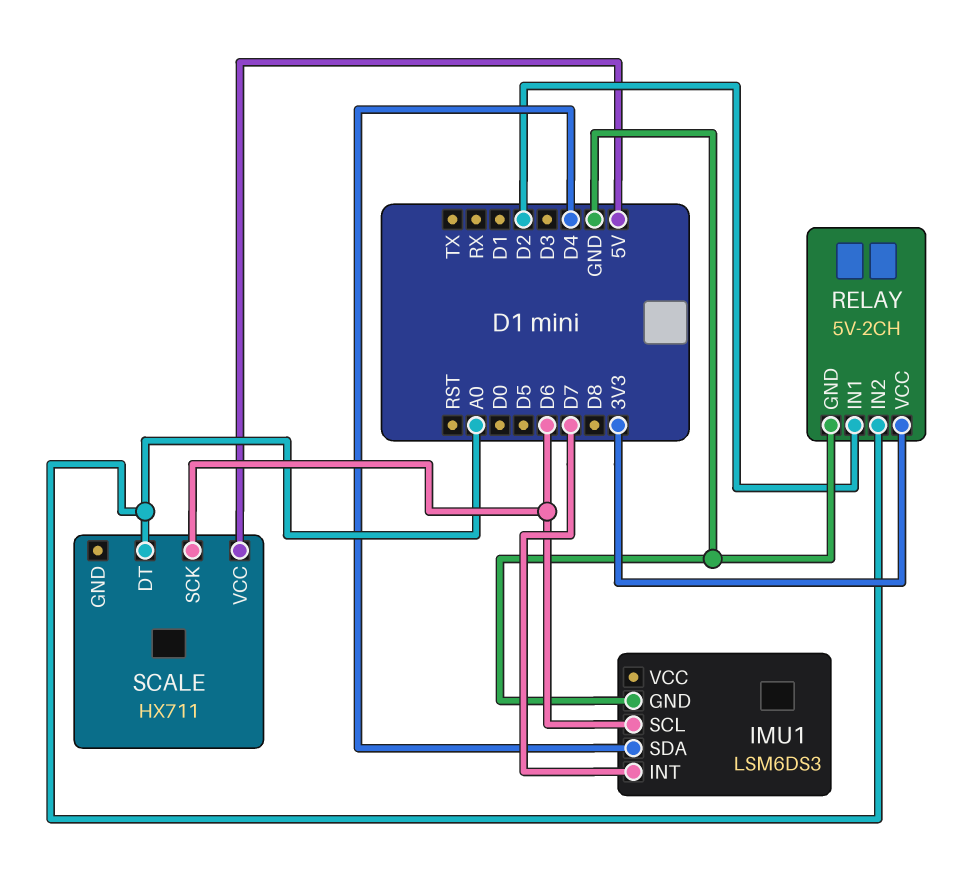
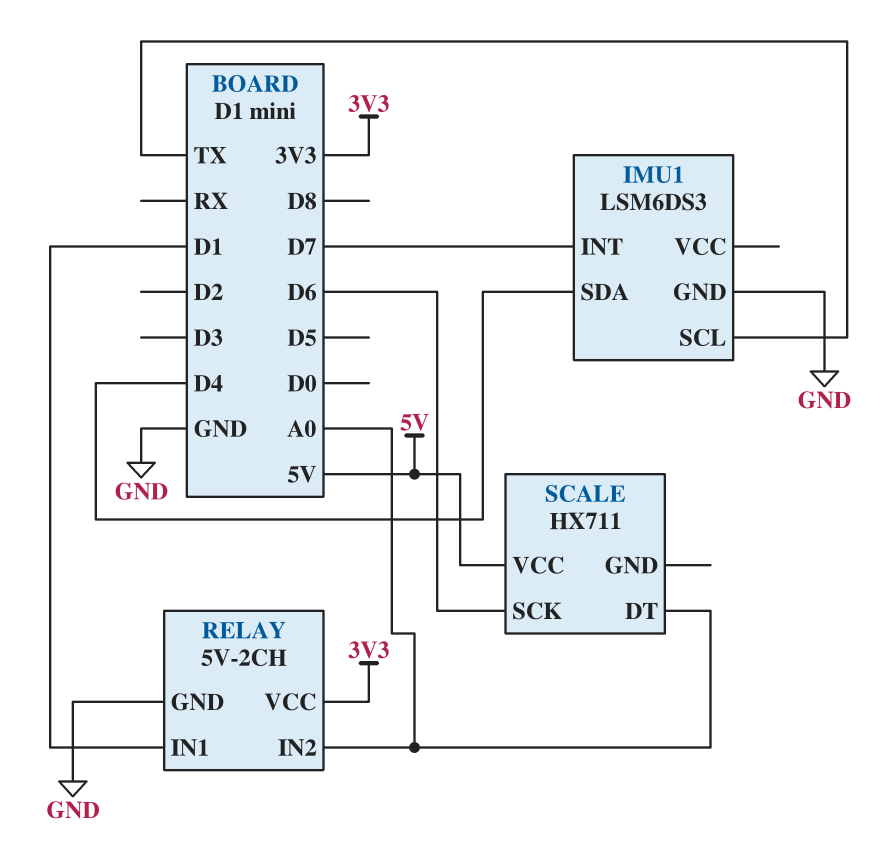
IMU1 pin SCL: D6 -> TX
RELAY pin IN1: D2 -> D1

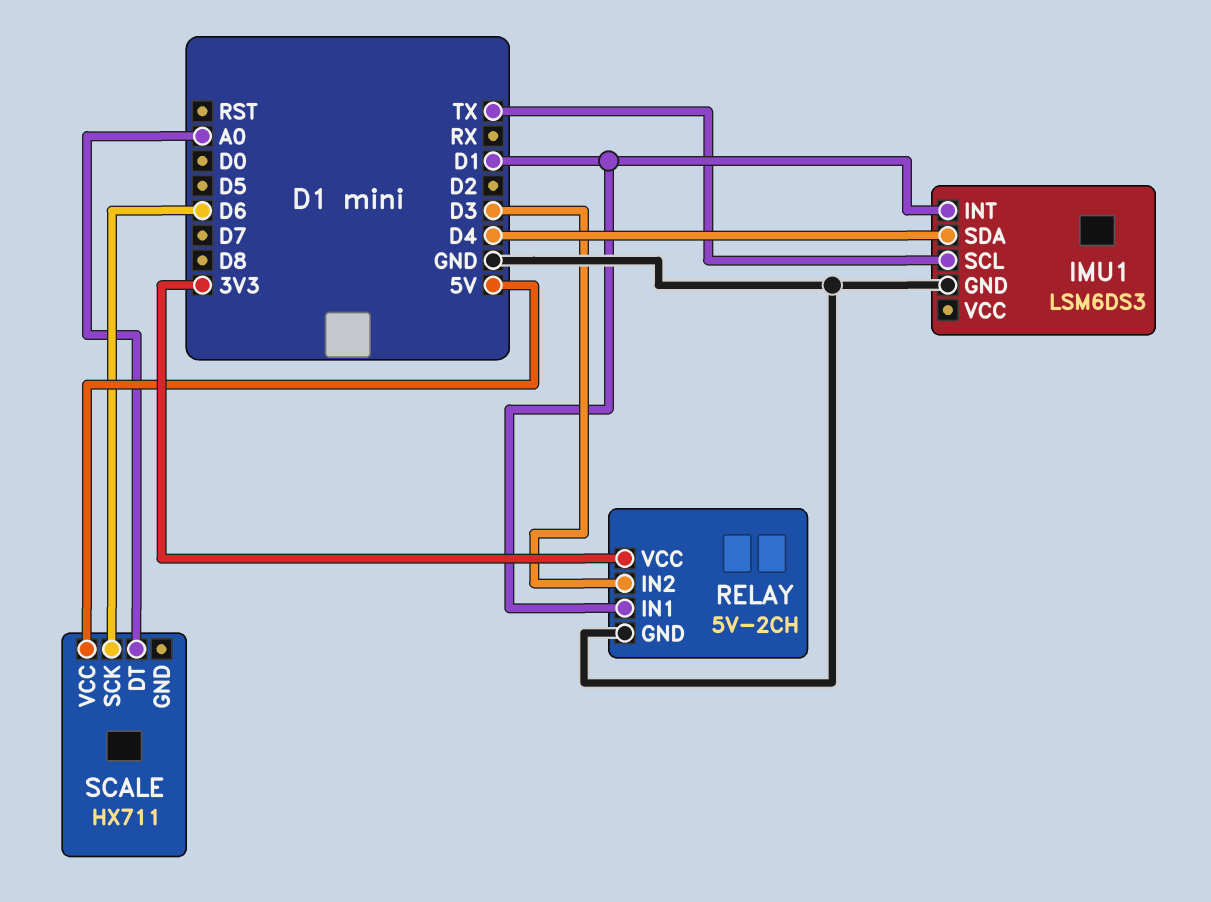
IMU1 pin INT: D7 -> D1
RELAY pin IN2: A0 -> D3

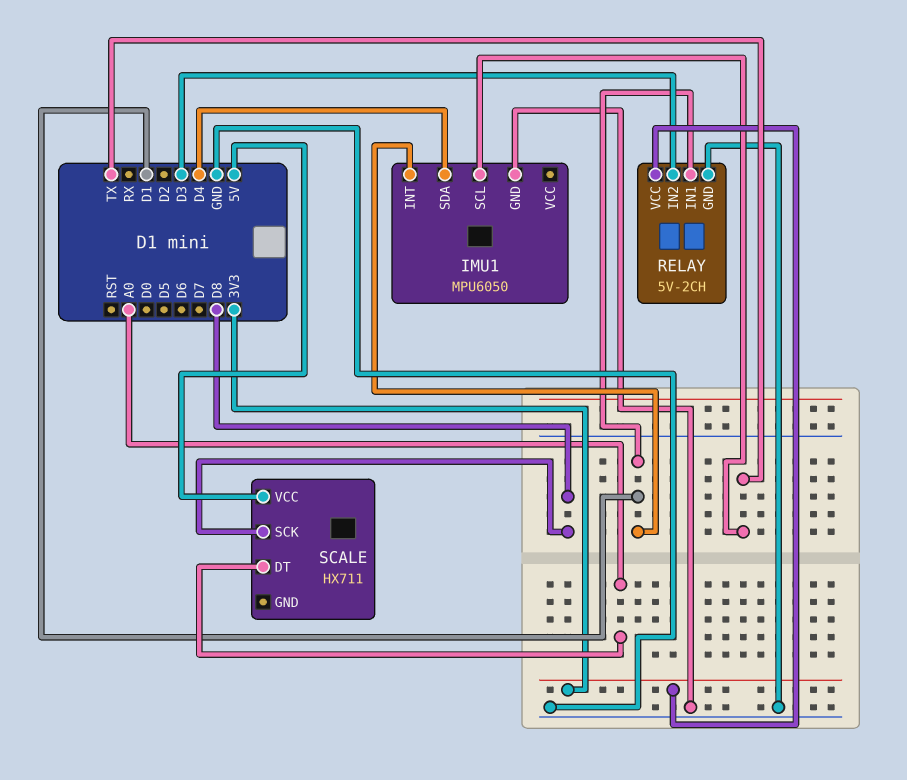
IMU1: LSM6DS3 -> MPU6050
SCALE pin SCK: D6 -> D8

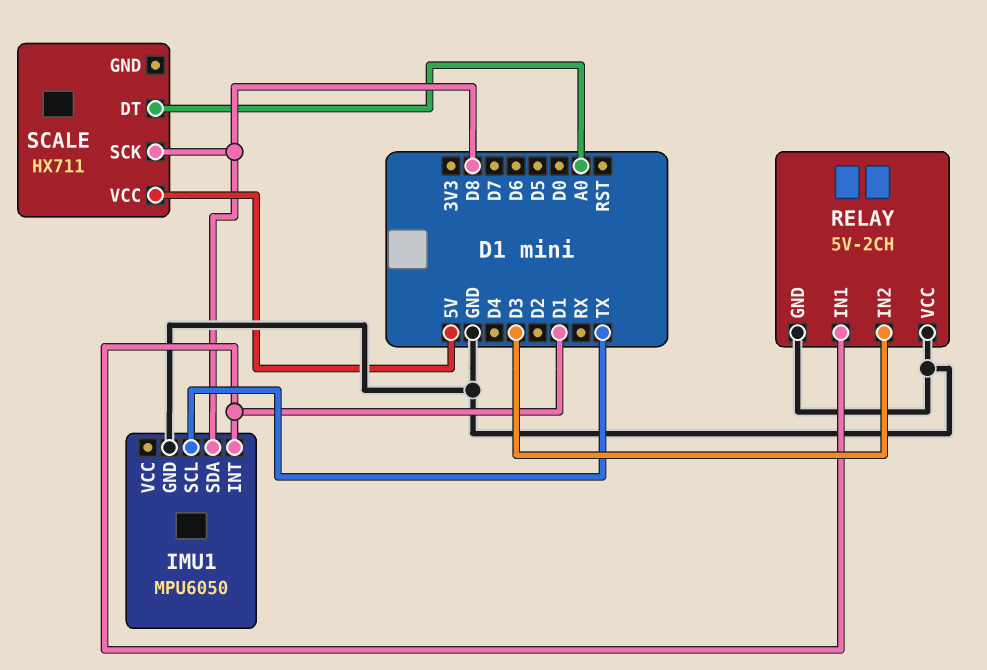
IMU1 pin SDA: D4 -> D8
RELAY pin VCC: 3V3 -> GND

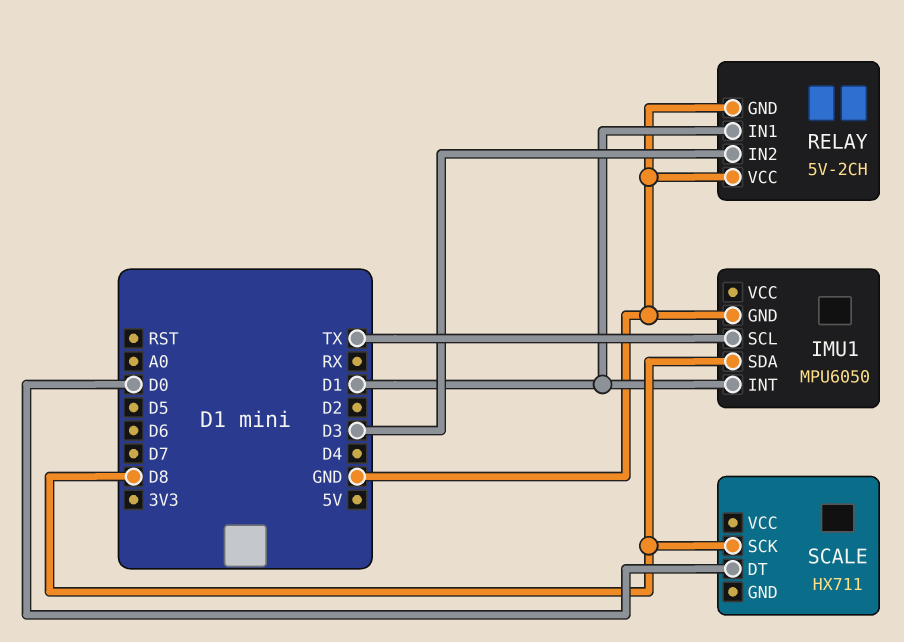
SCALE pin DT: A0 -> D0
SCALE pin VCC: 5V -> none

